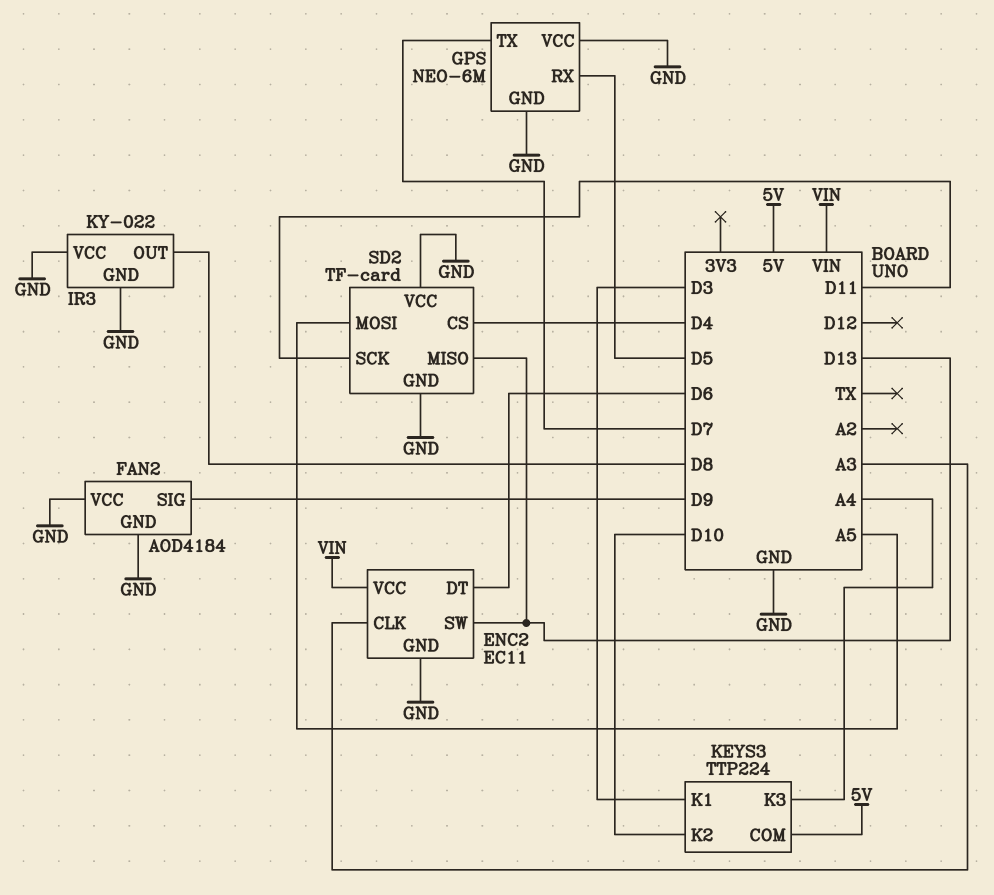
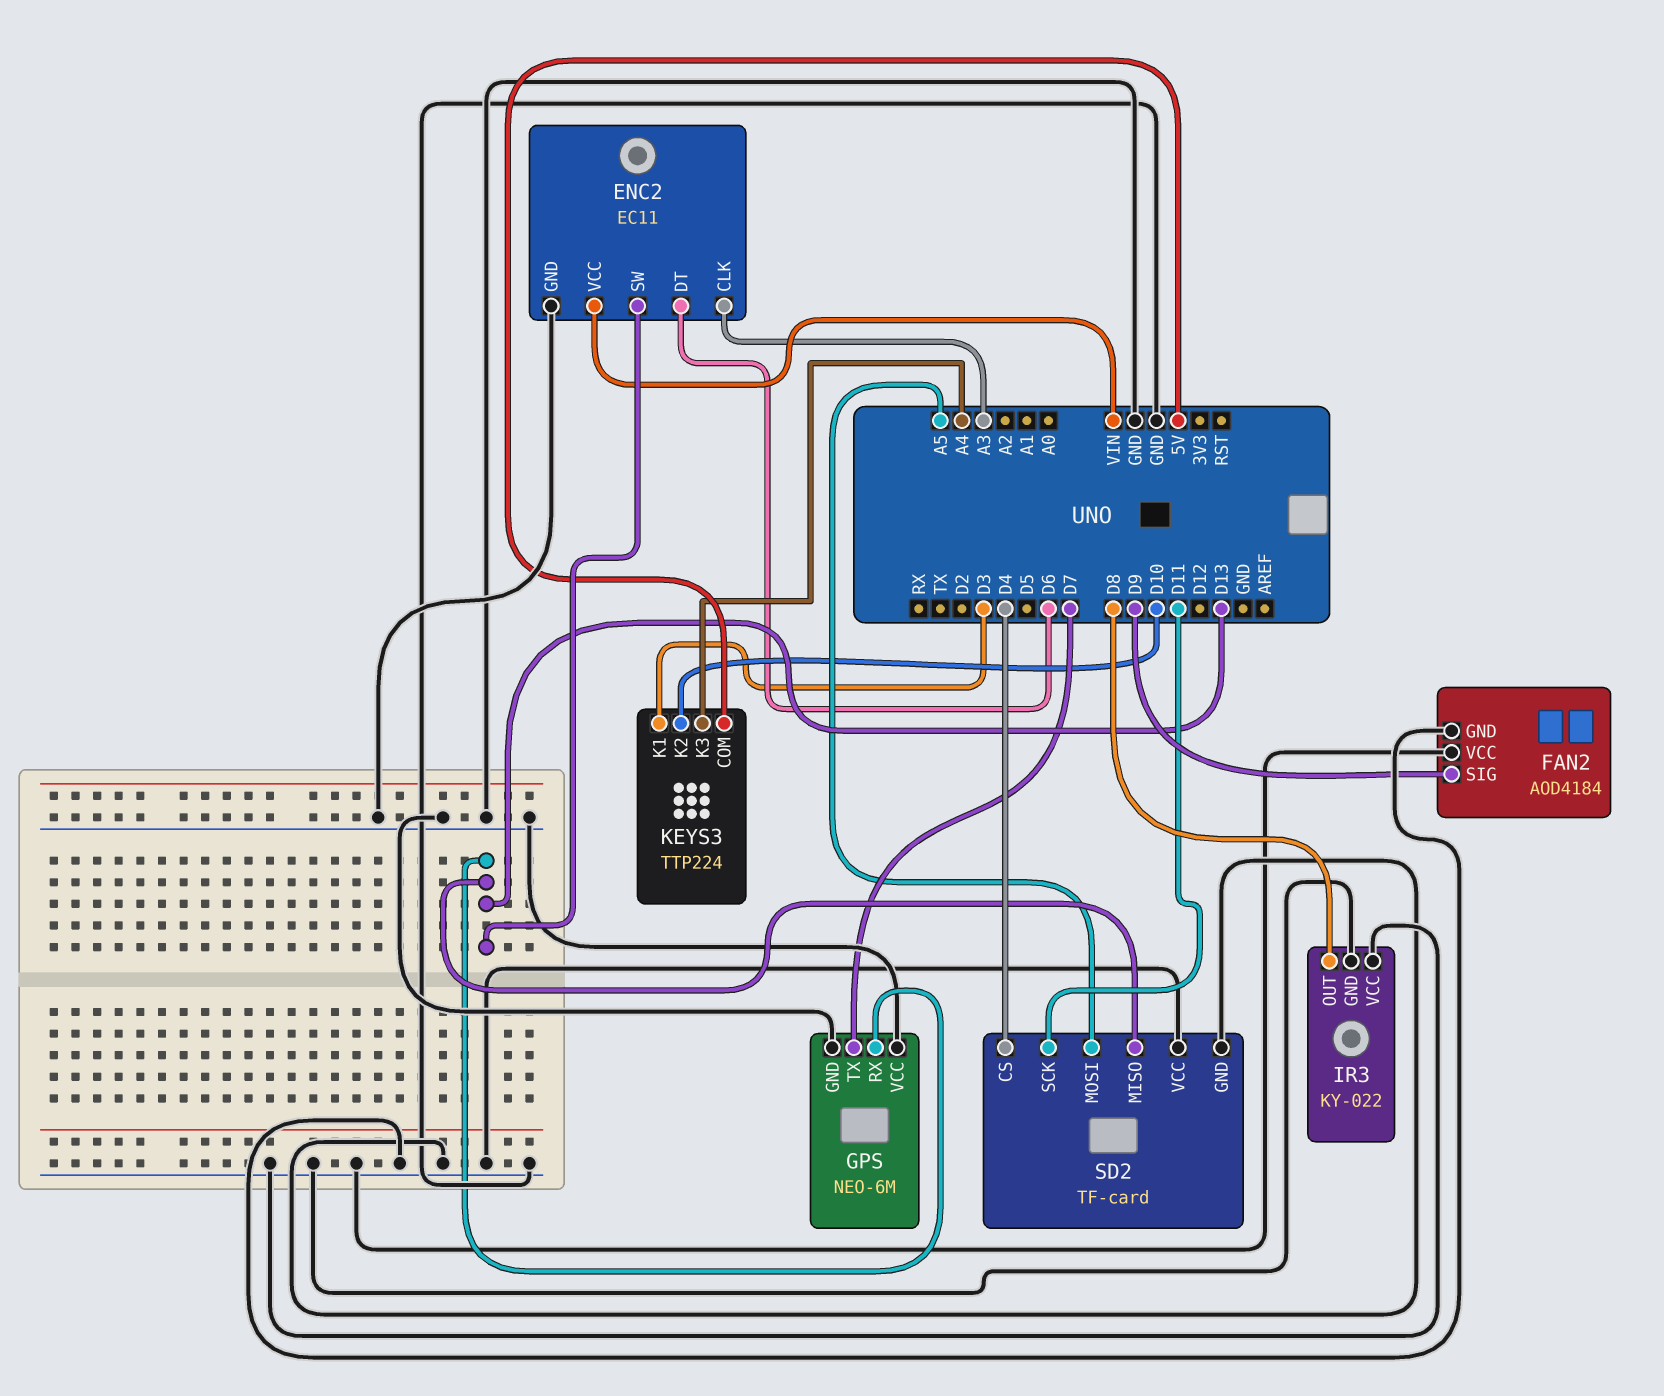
GPS pin RX: D5 -> D13

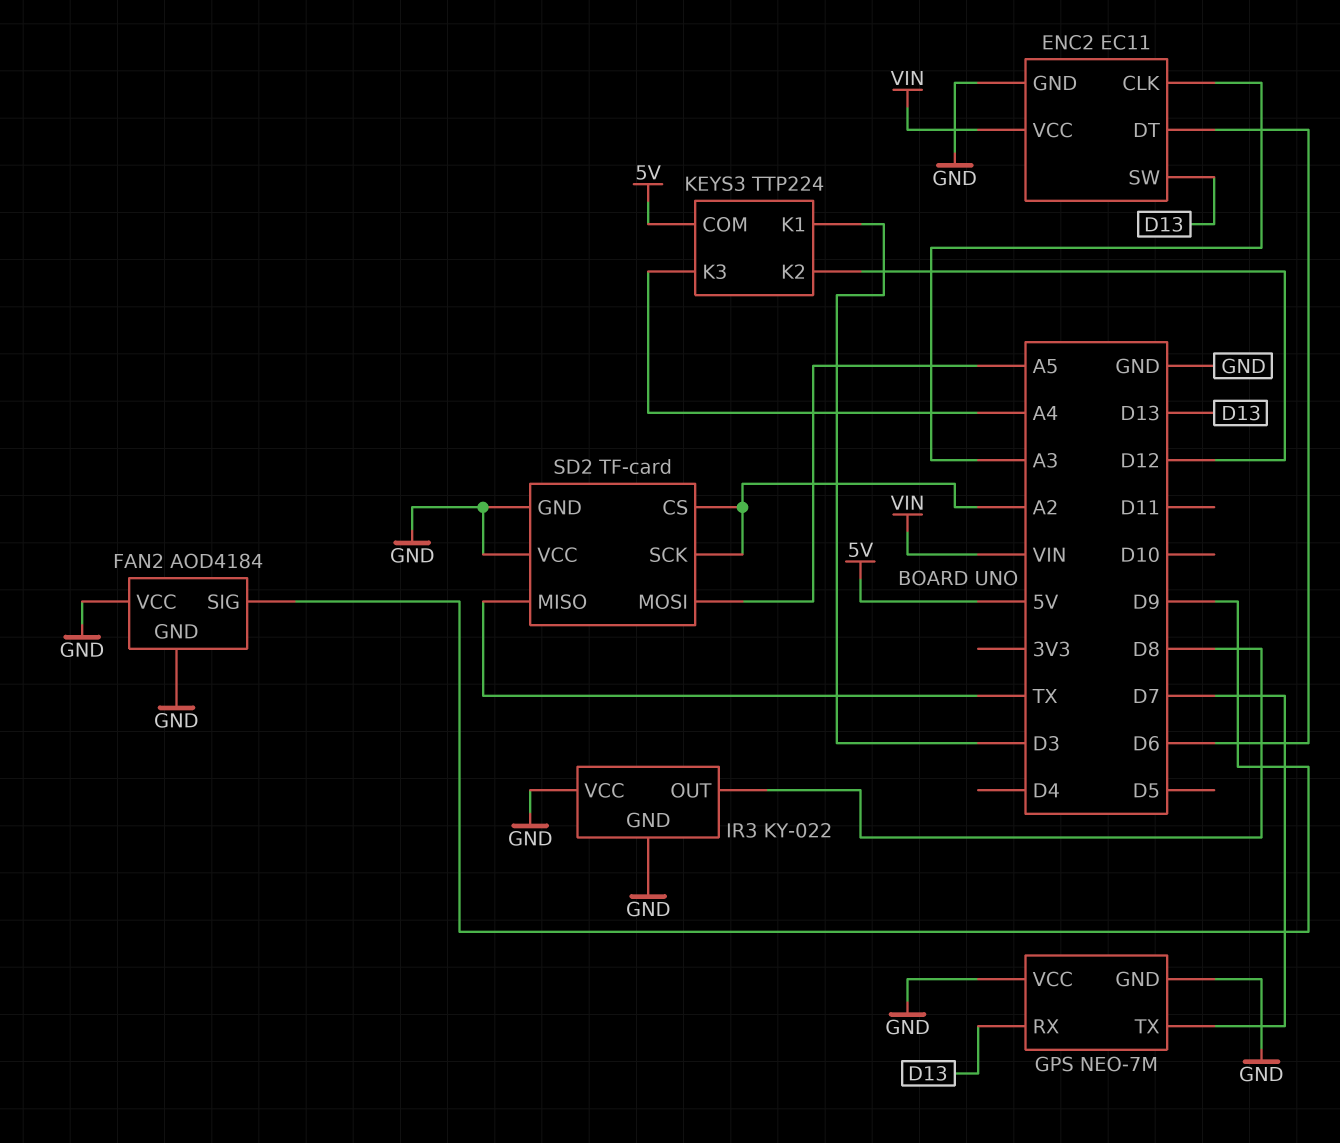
GPS: NEO-6M -> NEO-7M
KEYS3 pin K2: D10 -> D12
SD2 pin CS: D4 -> A2
SD2 pin MISO: D13 -> TX
SD2 pin SCK: D11 -> A2

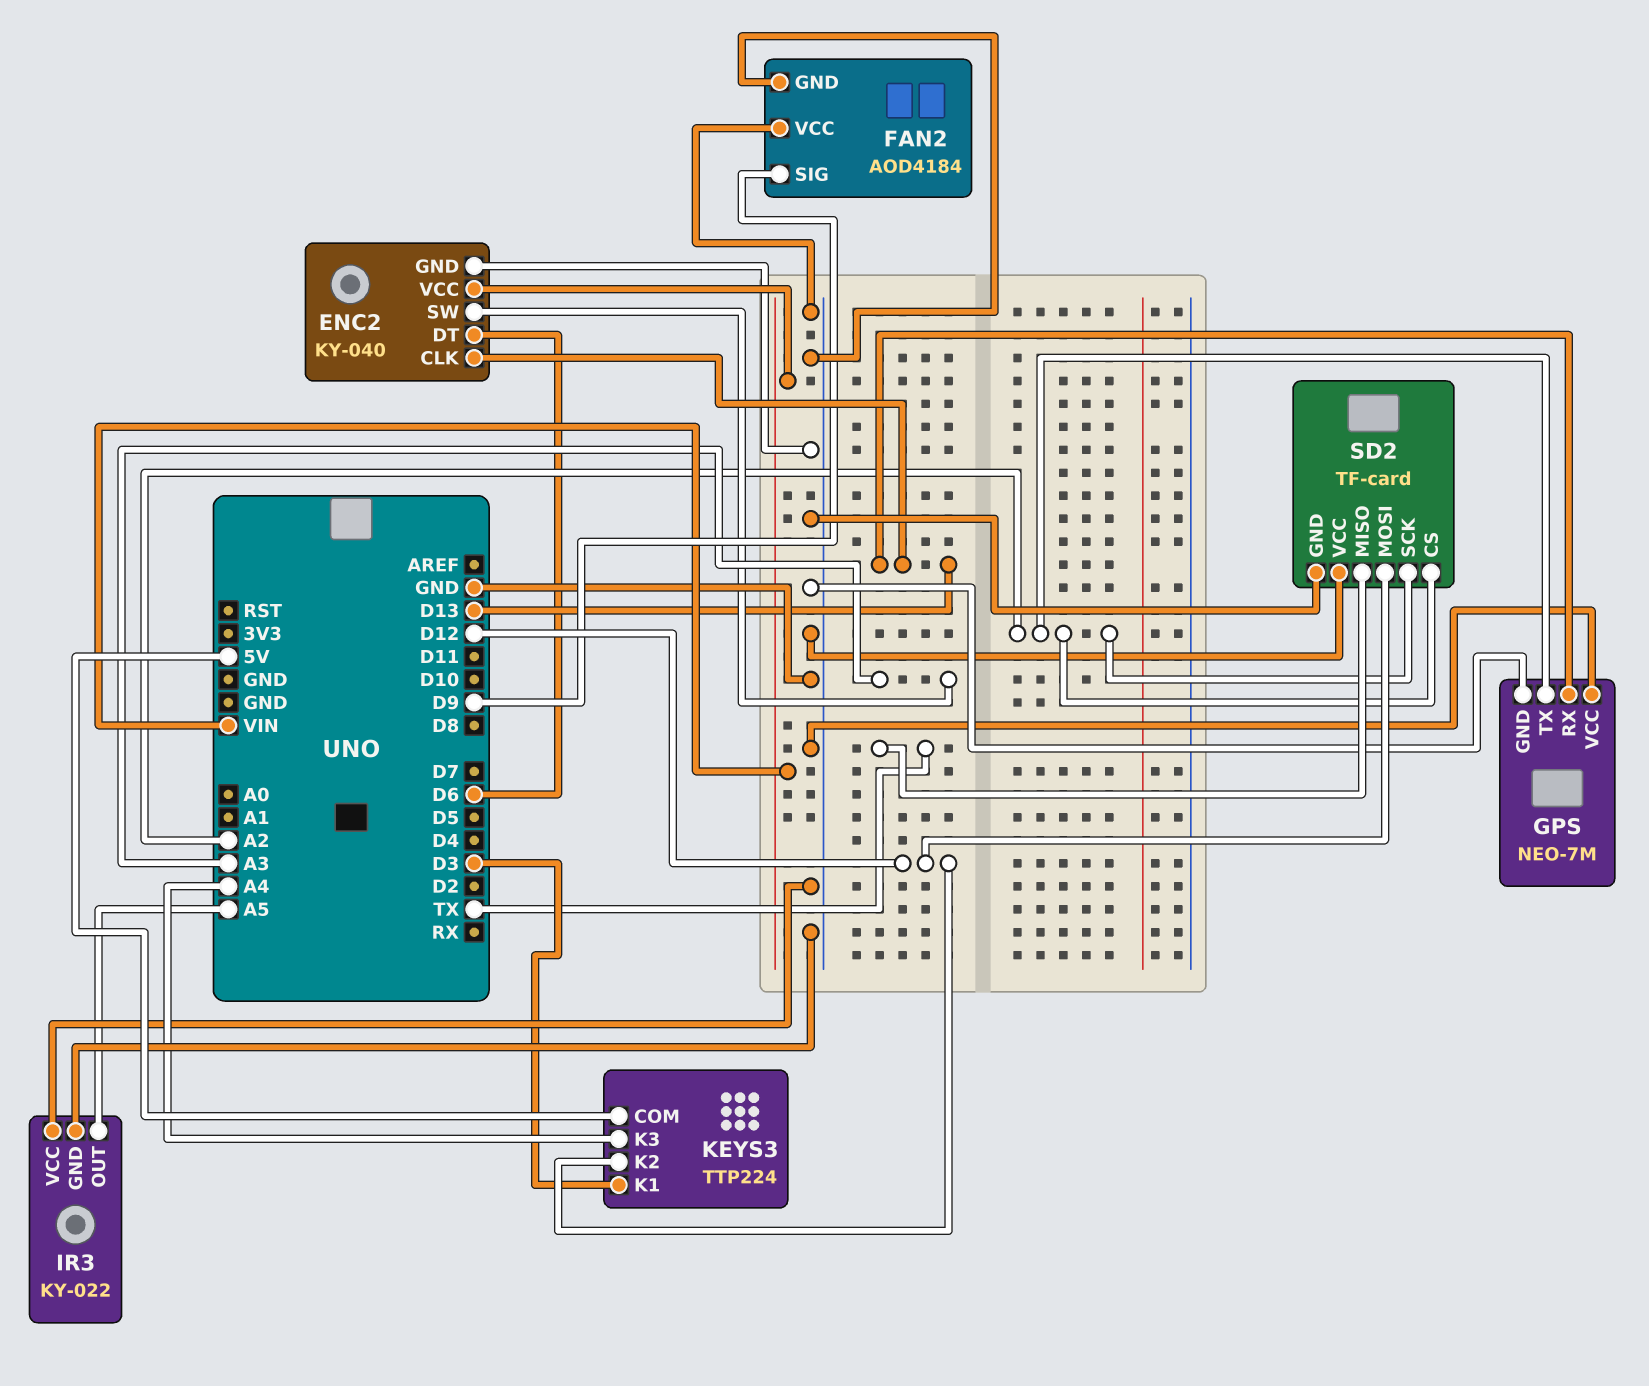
ENC2: EC11 -> KY-040
ENC2 pin CLK: A3 -> D13
ENC2 pin SW: D13 -> A3
GPS pin TX: D7 -> A2
IR3 pin OUT: D8 -> A5
SD2 pin MOSI: A5 -> D12

